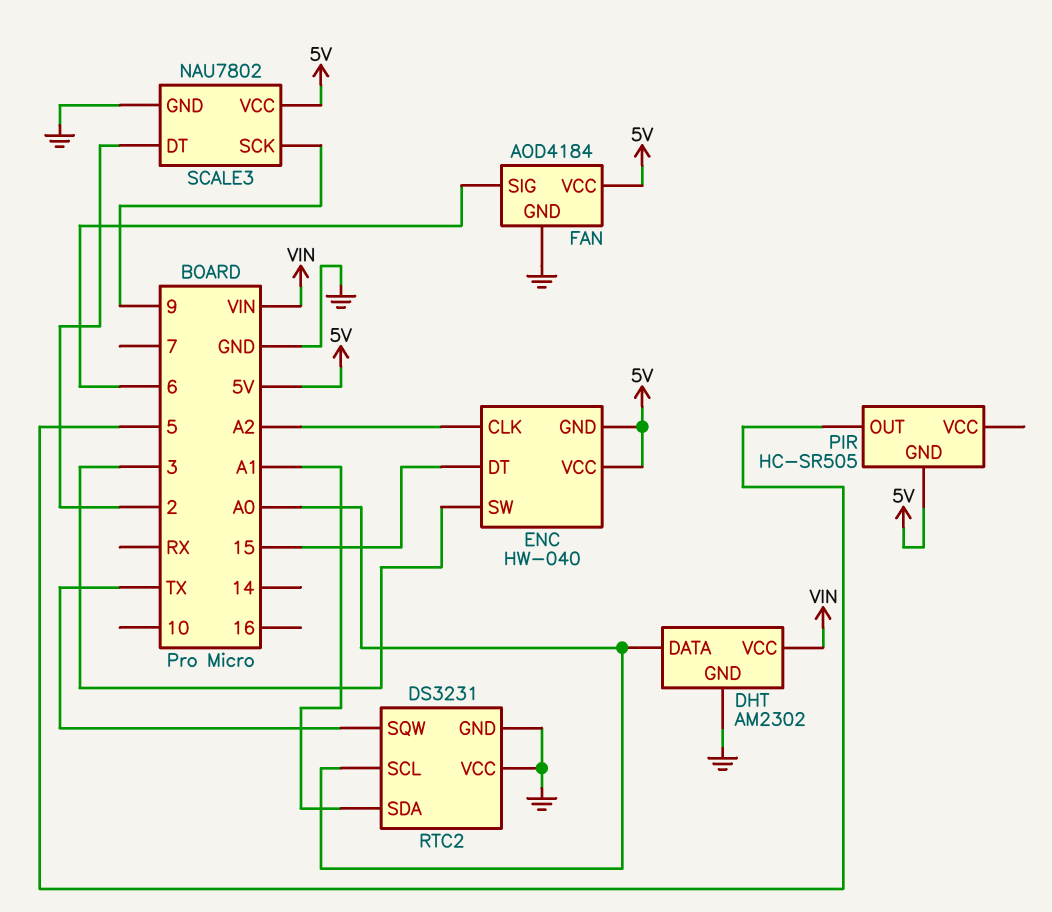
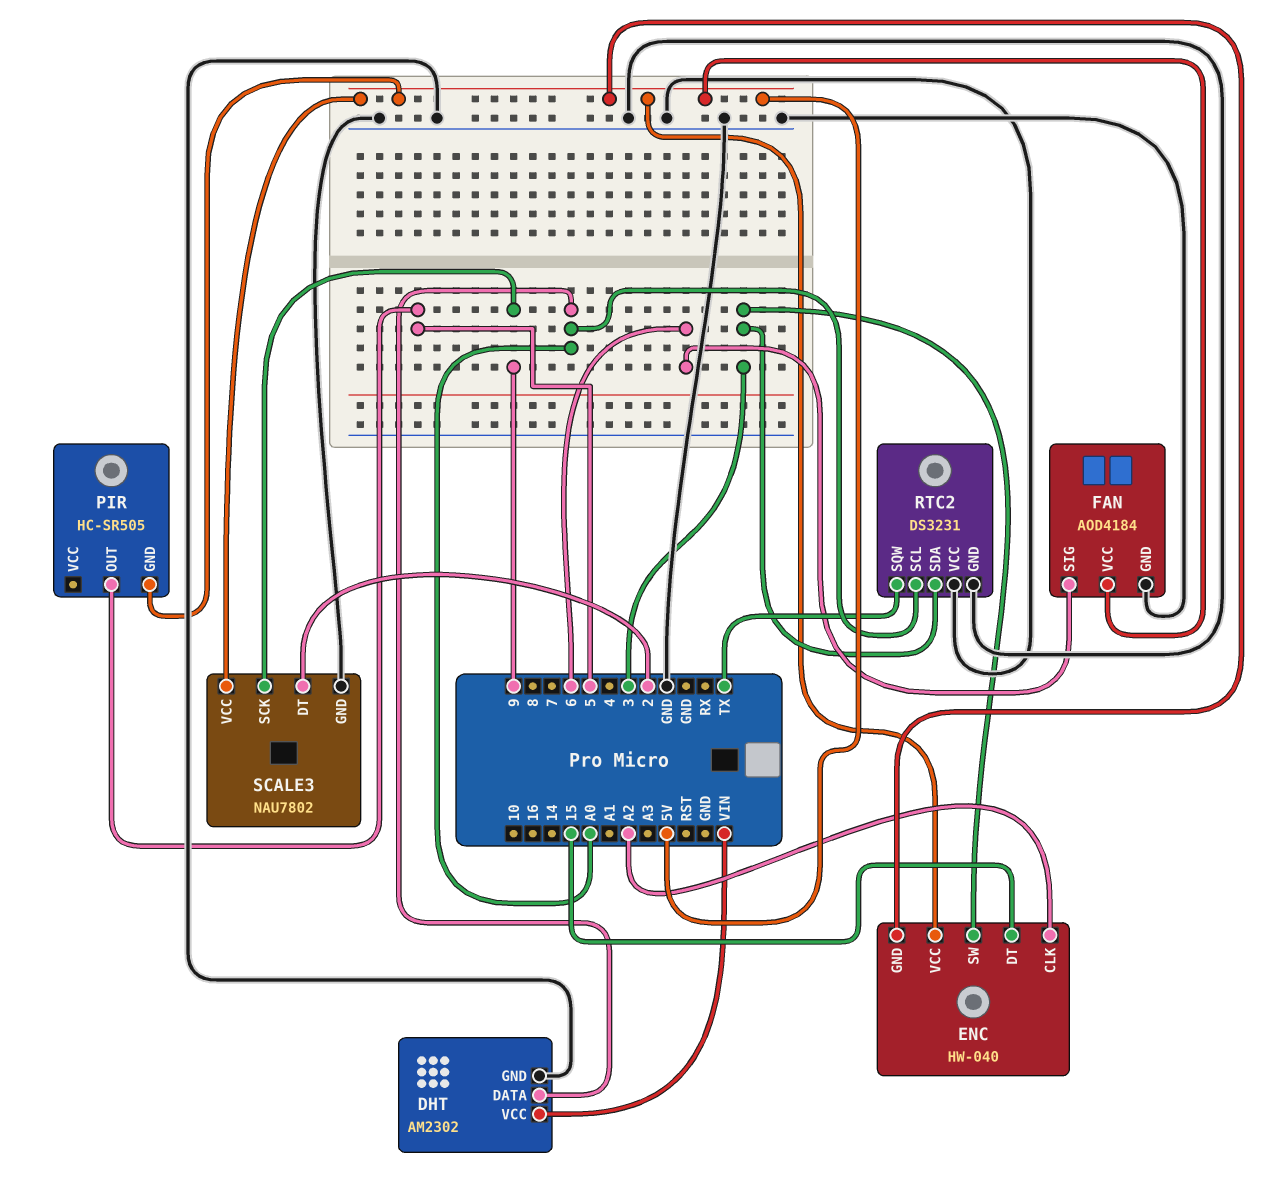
RTC2 pin SDA: A1 -> 3

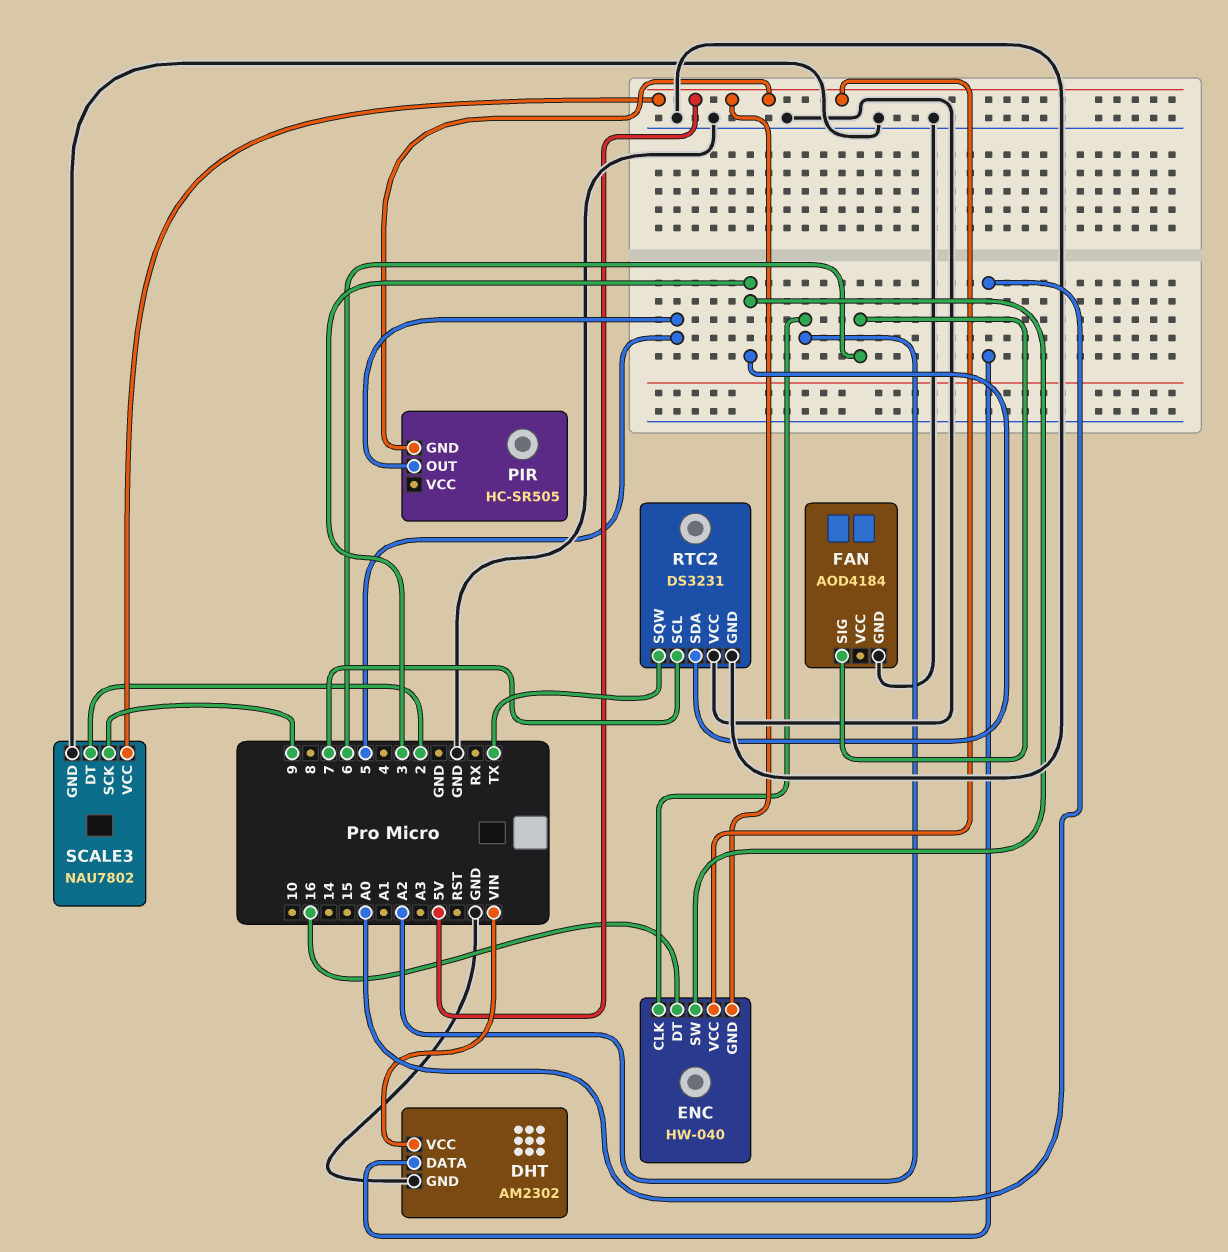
ENC pin DT: 15 -> 16
FAN pin VCC: 5V -> none
RTC2 pin SCL: A0 -> 7

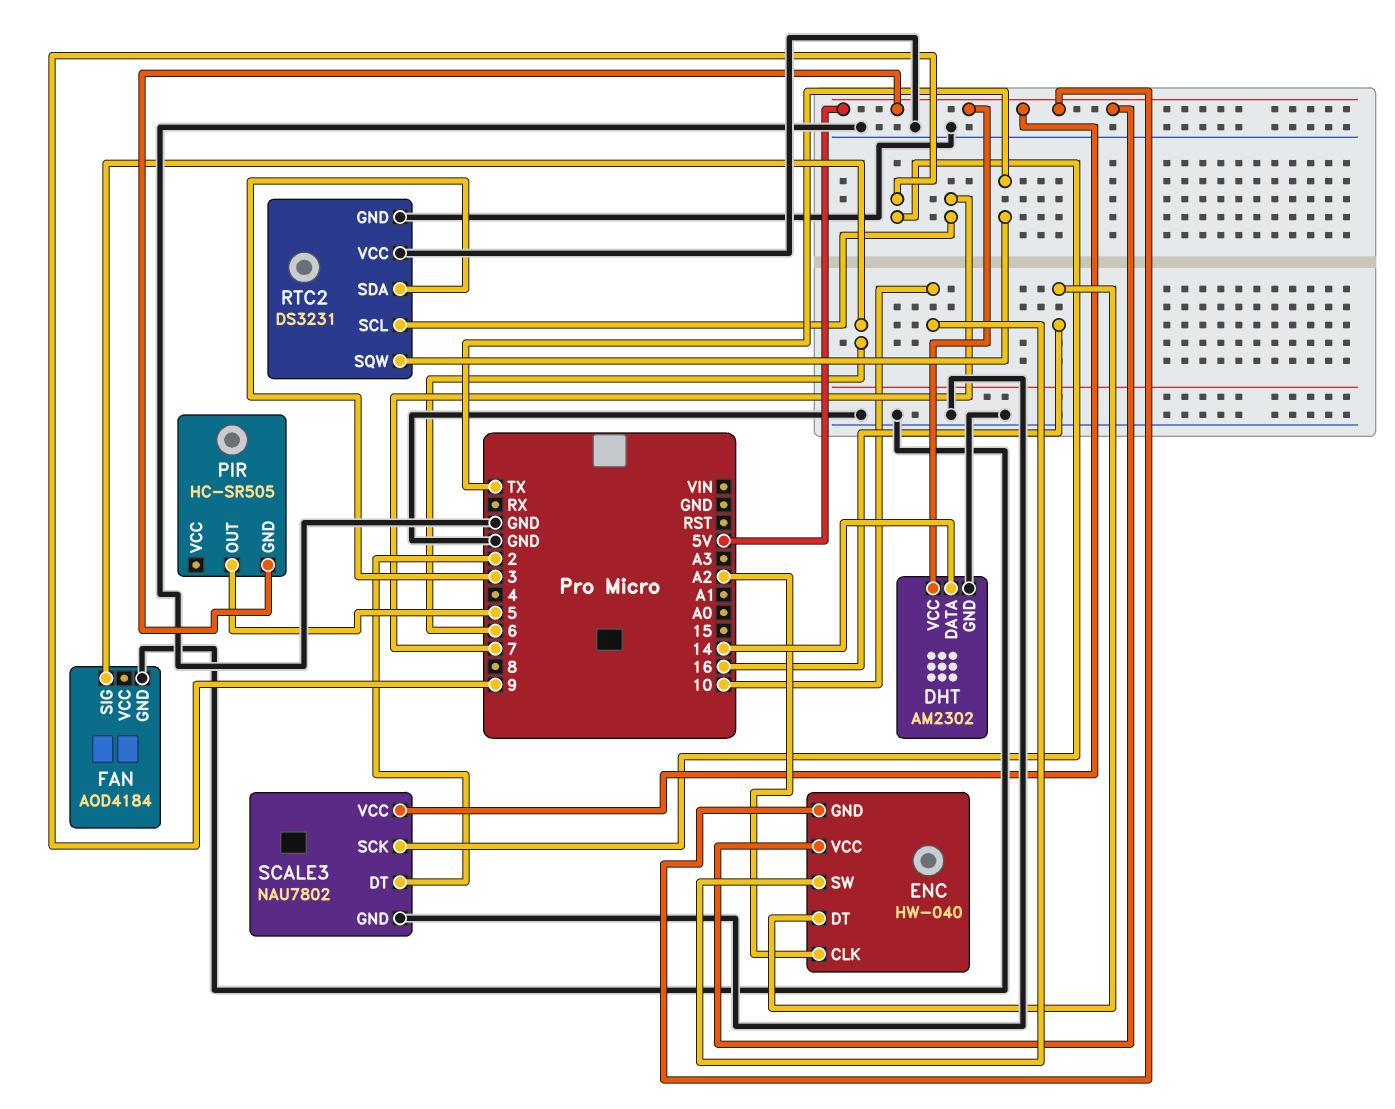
DHT pin DATA: A0 -> 14
DHT pin VCC: VIN -> 5V
ENC pin SW: 3 -> 10

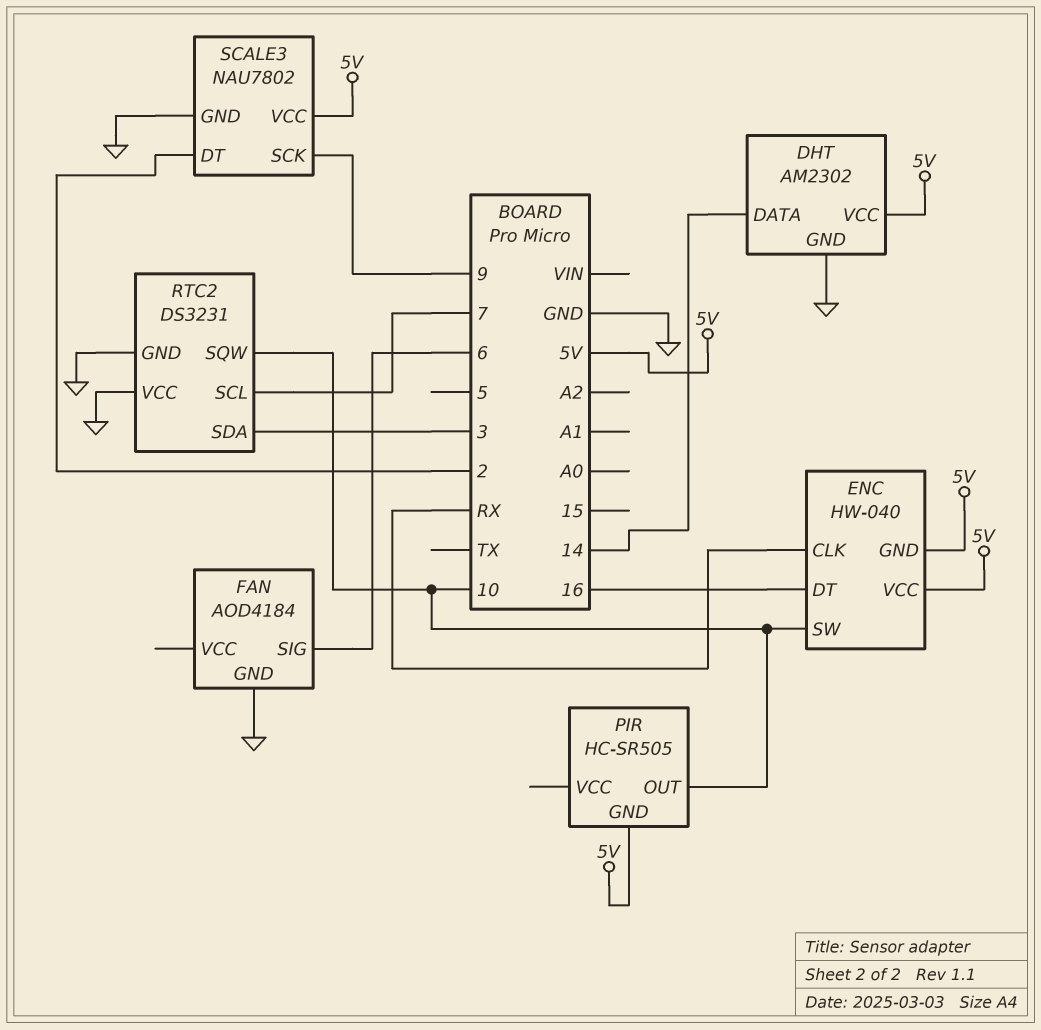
ENC pin CLK: A2 -> RX
PIR pin OUT: 5 -> 10
RTC2 pin SQW: TX -> 10

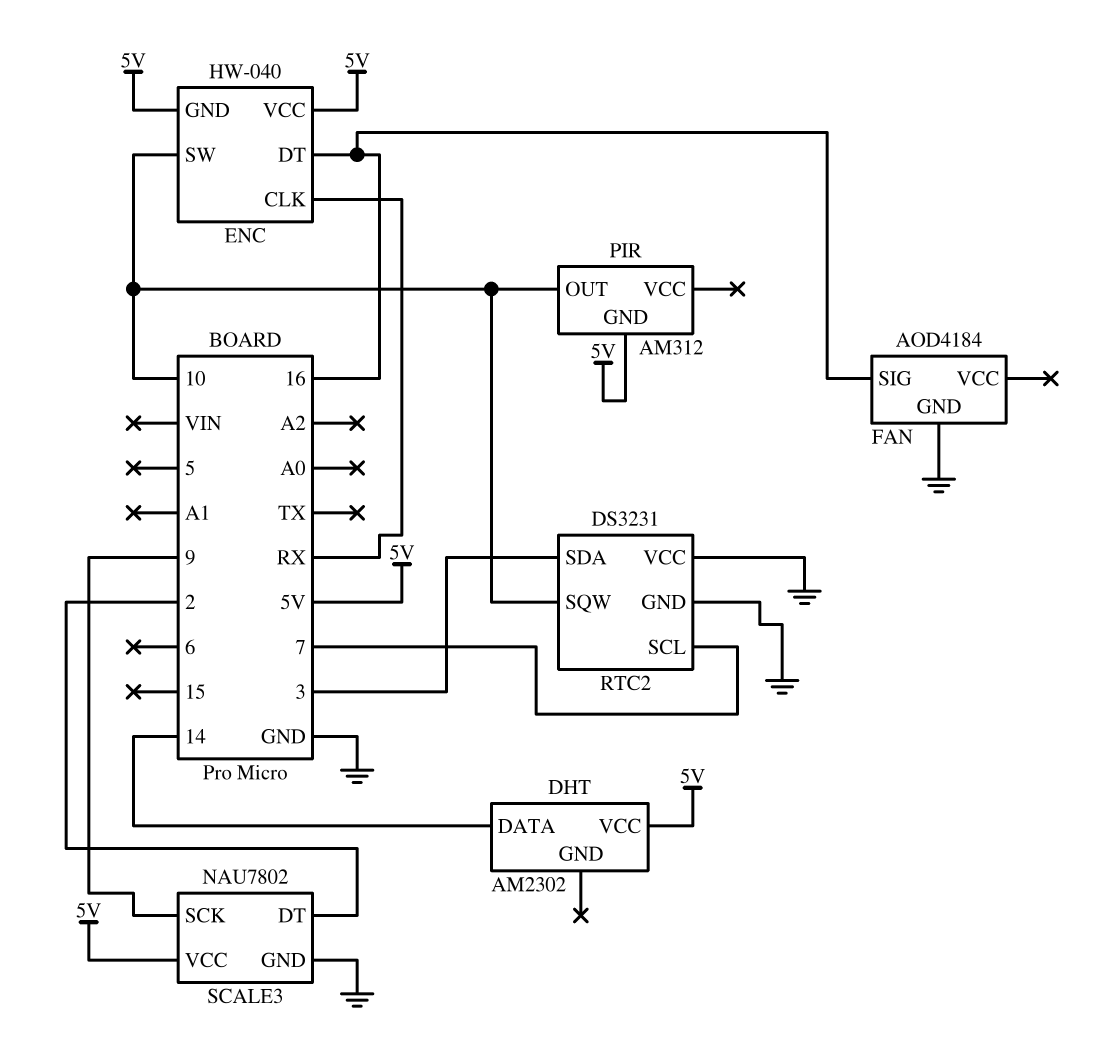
DHT pin GND: GND -> none
FAN pin SIG: 6 -> 16
PIR: HC-SR505 -> AM312

